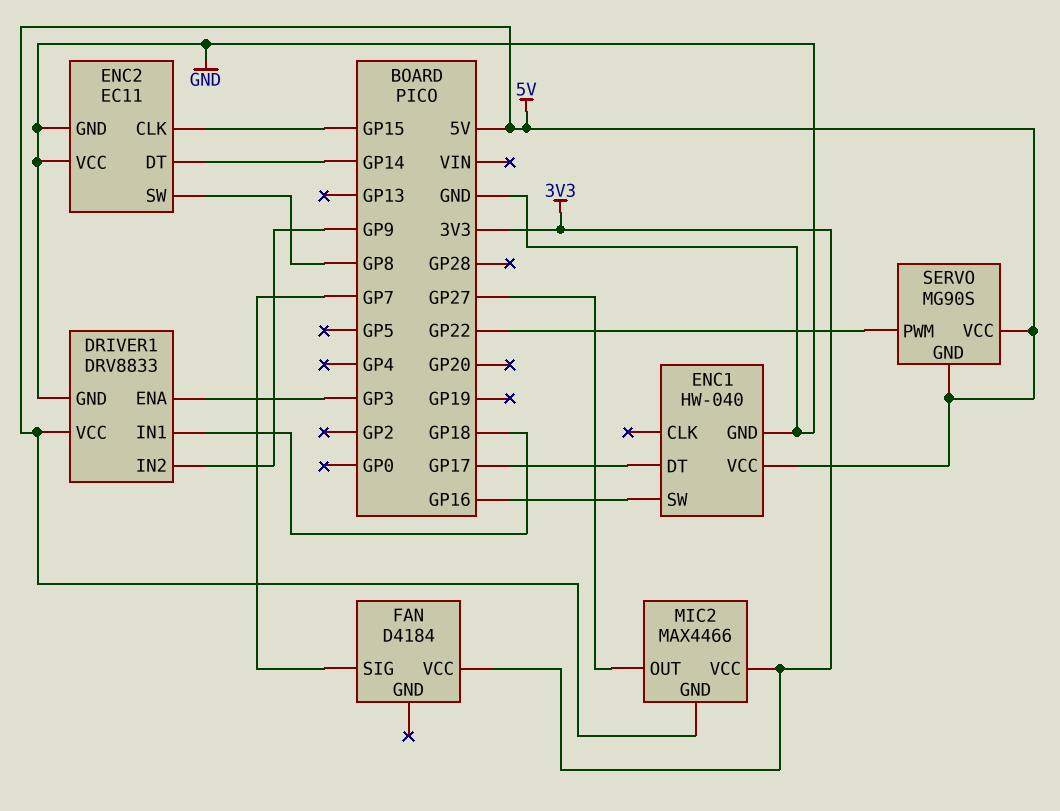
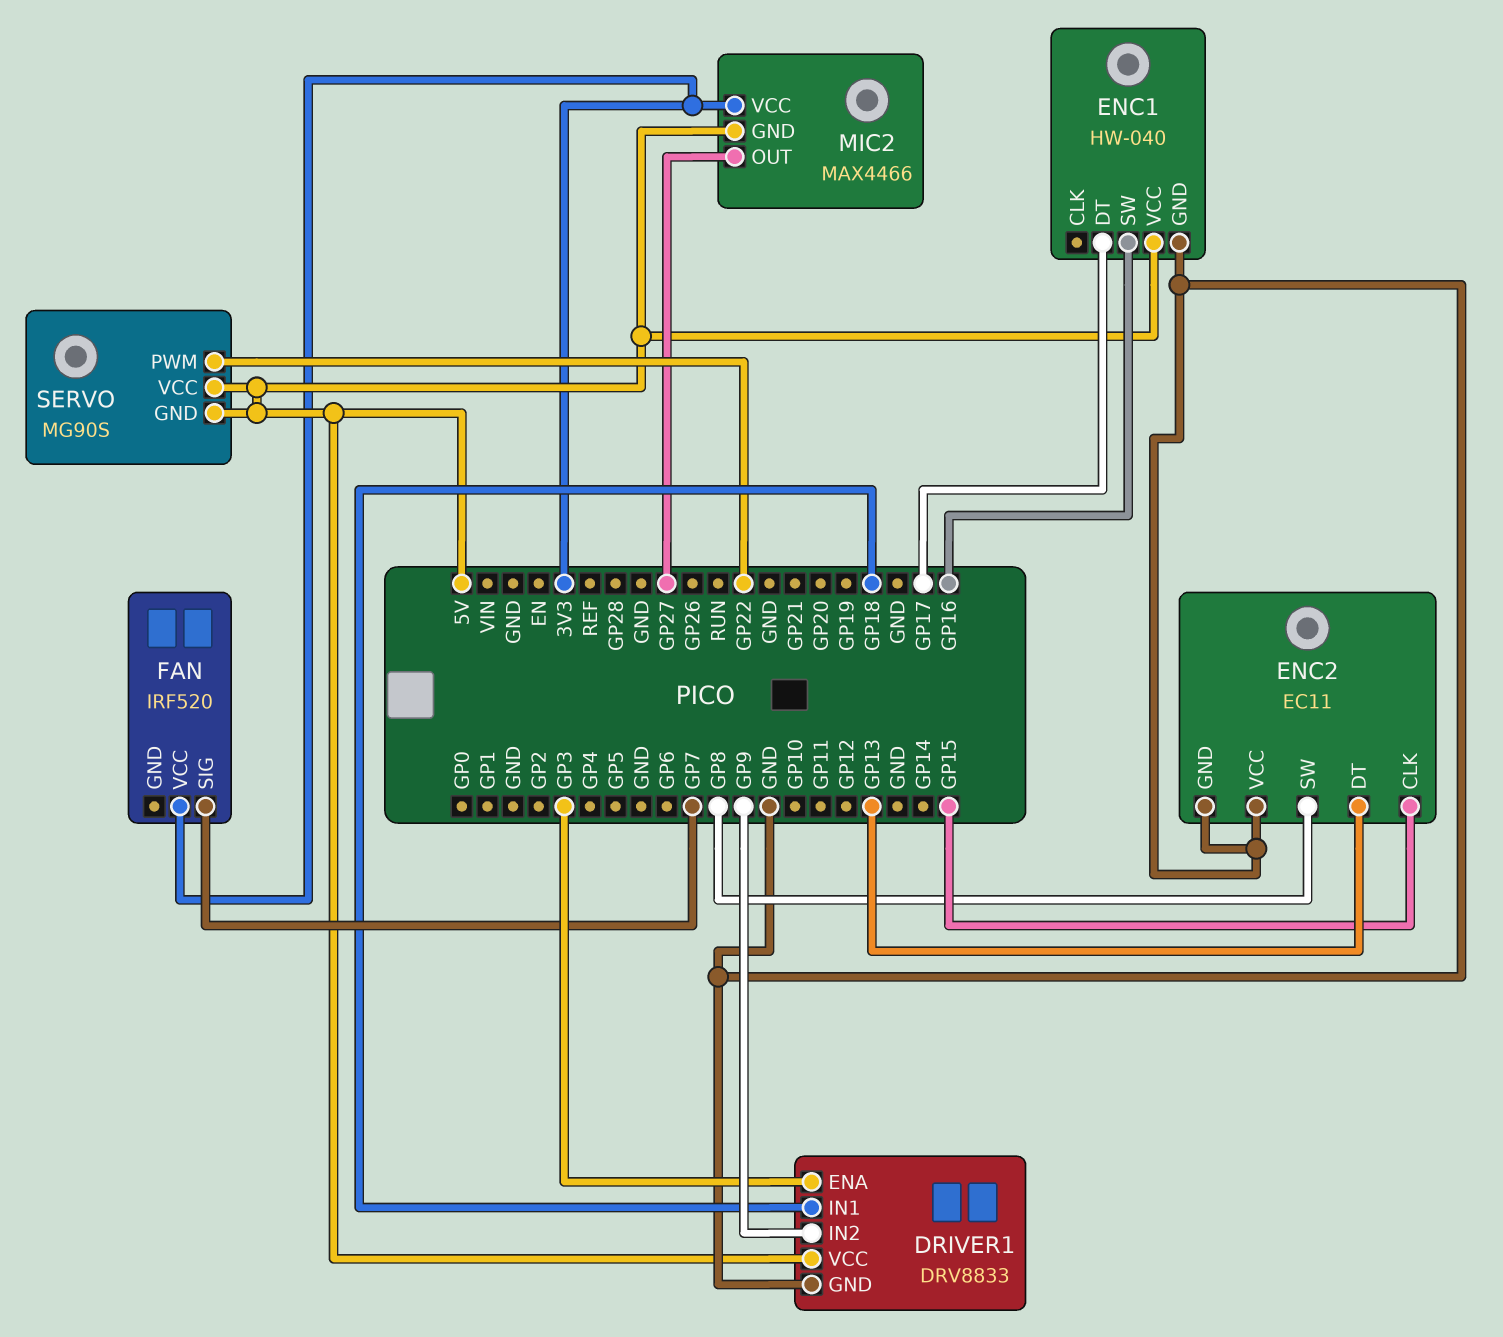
ENC2 pin DT: GP14 -> GP13
FAN: D4184 -> IRF520

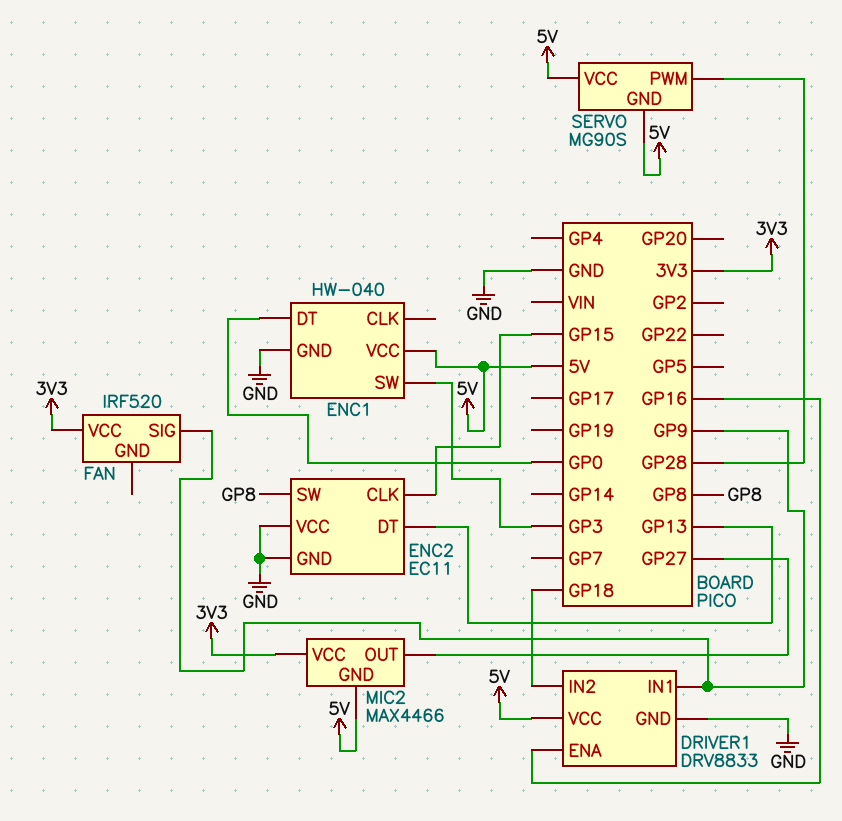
DRIVER1 pin ENA: GP3 -> GP16
DRIVER1 pin IN1: GP18 -> GP9
DRIVER1 pin IN2: GP9 -> GP18
ENC1 pin DT: GP17 -> GP0
ENC1 pin SW: GP16 -> GP3
FAN pin SIG: GP7 -> GP9
SERVO pin PWM: GP22 -> GP28

